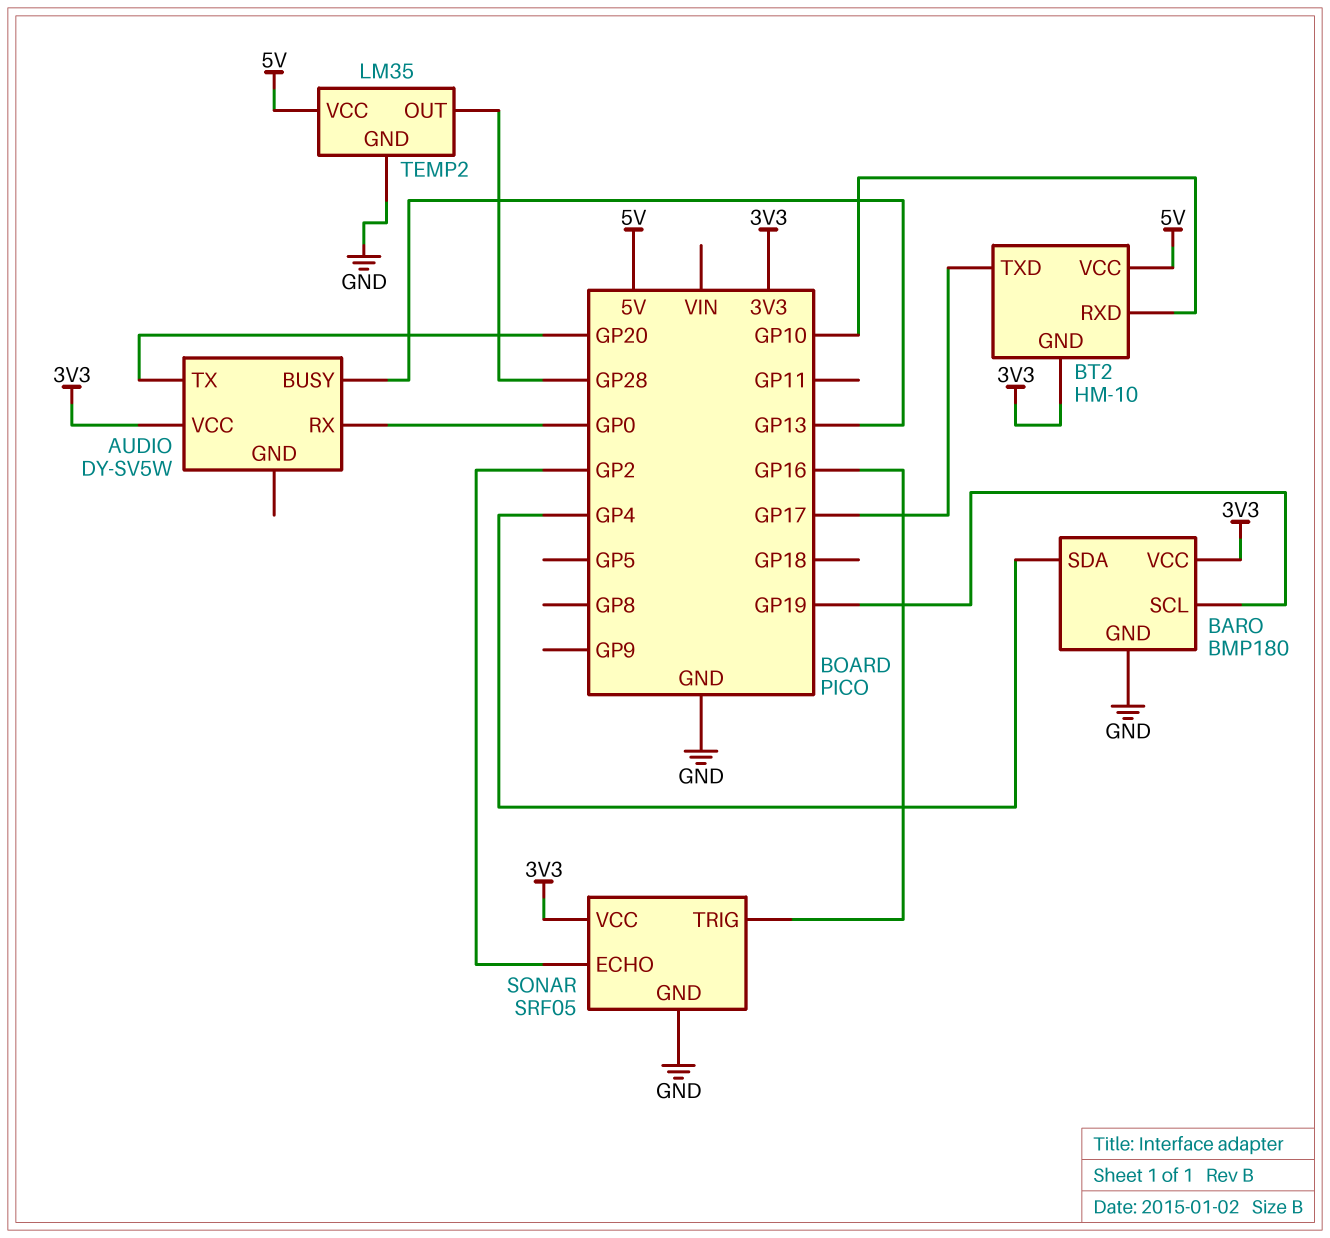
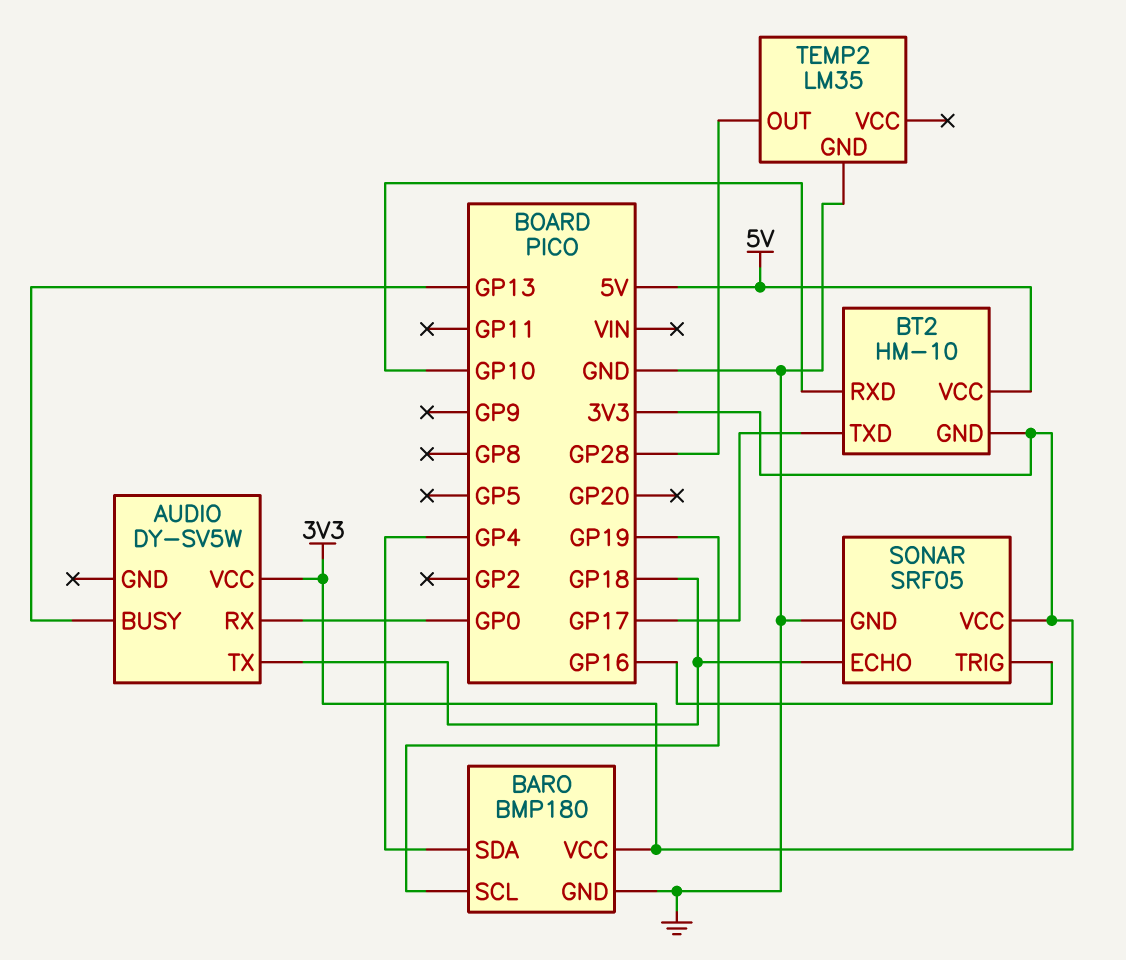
AUDIO pin TX: GP20 -> GP18
SONAR pin ECHO: GP2 -> GP18
TEMP2 pin VCC: 5V -> none

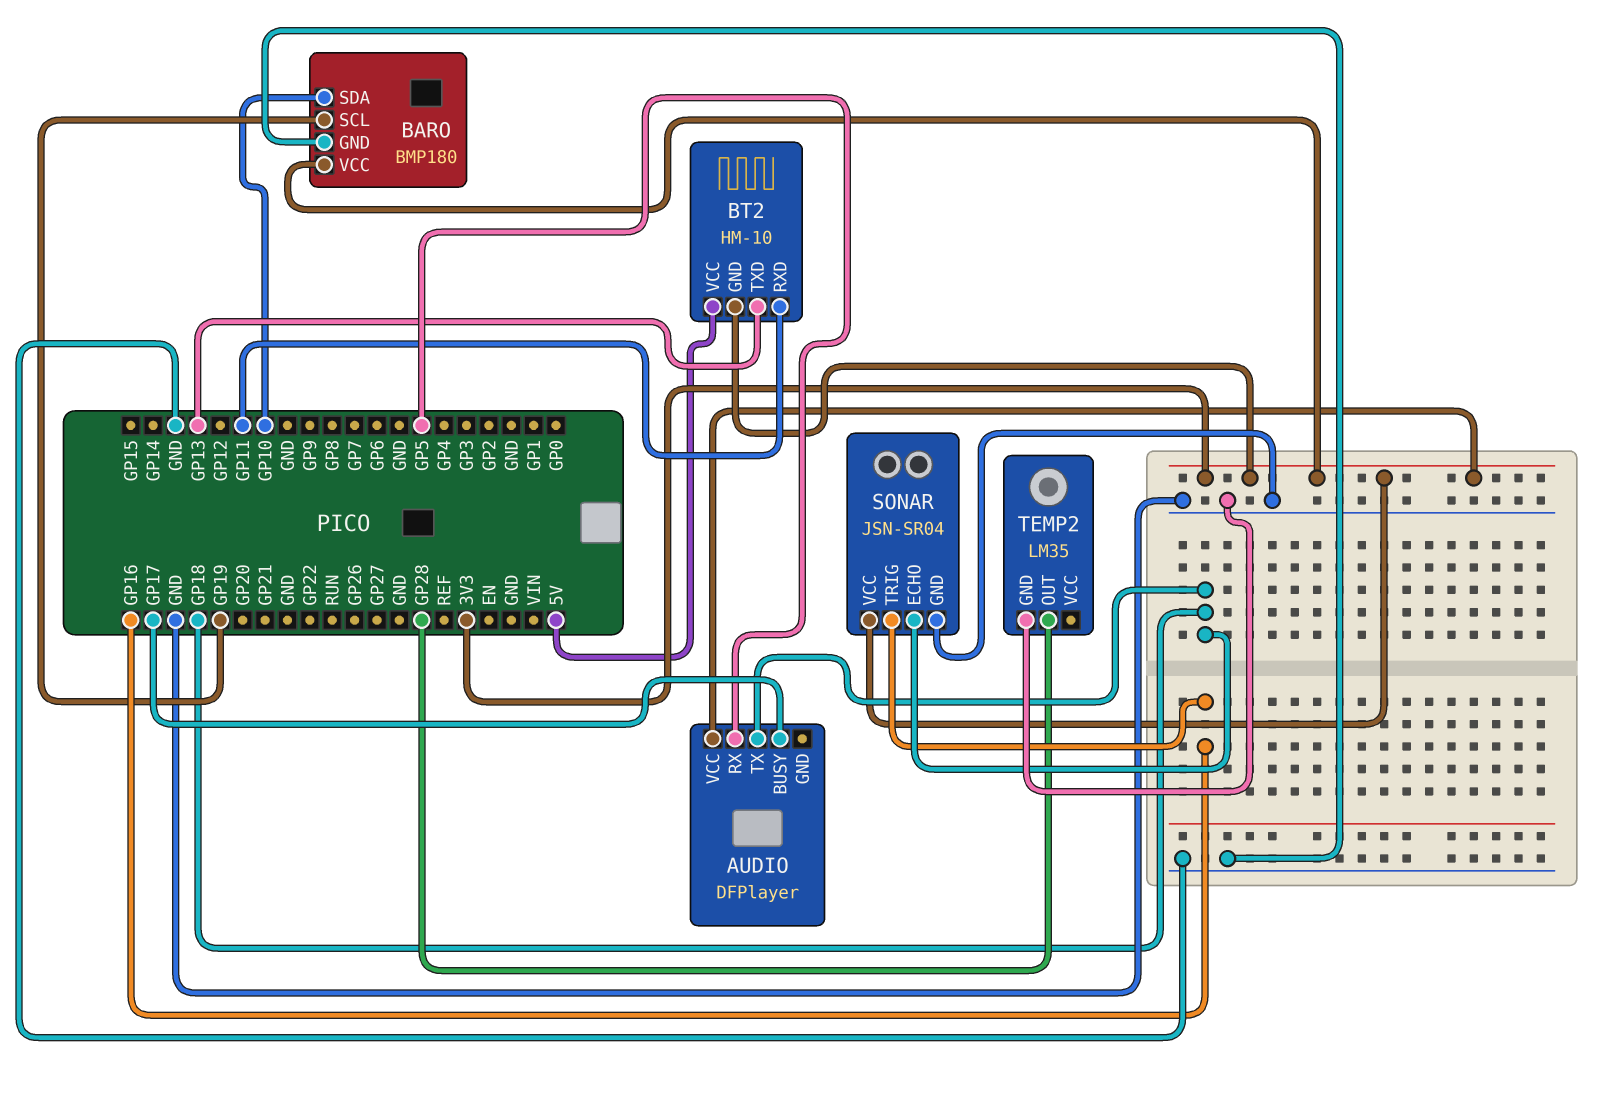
AUDIO: DY-SV5W -> DFPlayer
AUDIO pin BUSY: GP13 -> GP17
AUDIO pin RX: GP0 -> GP5
BARO pin SDA: GP4 -> GP10
BT2 pin RXD: GP10 -> GP11
BT2 pin TXD: GP17 -> GP13
SONAR: SRF05 -> JSN-SR04

